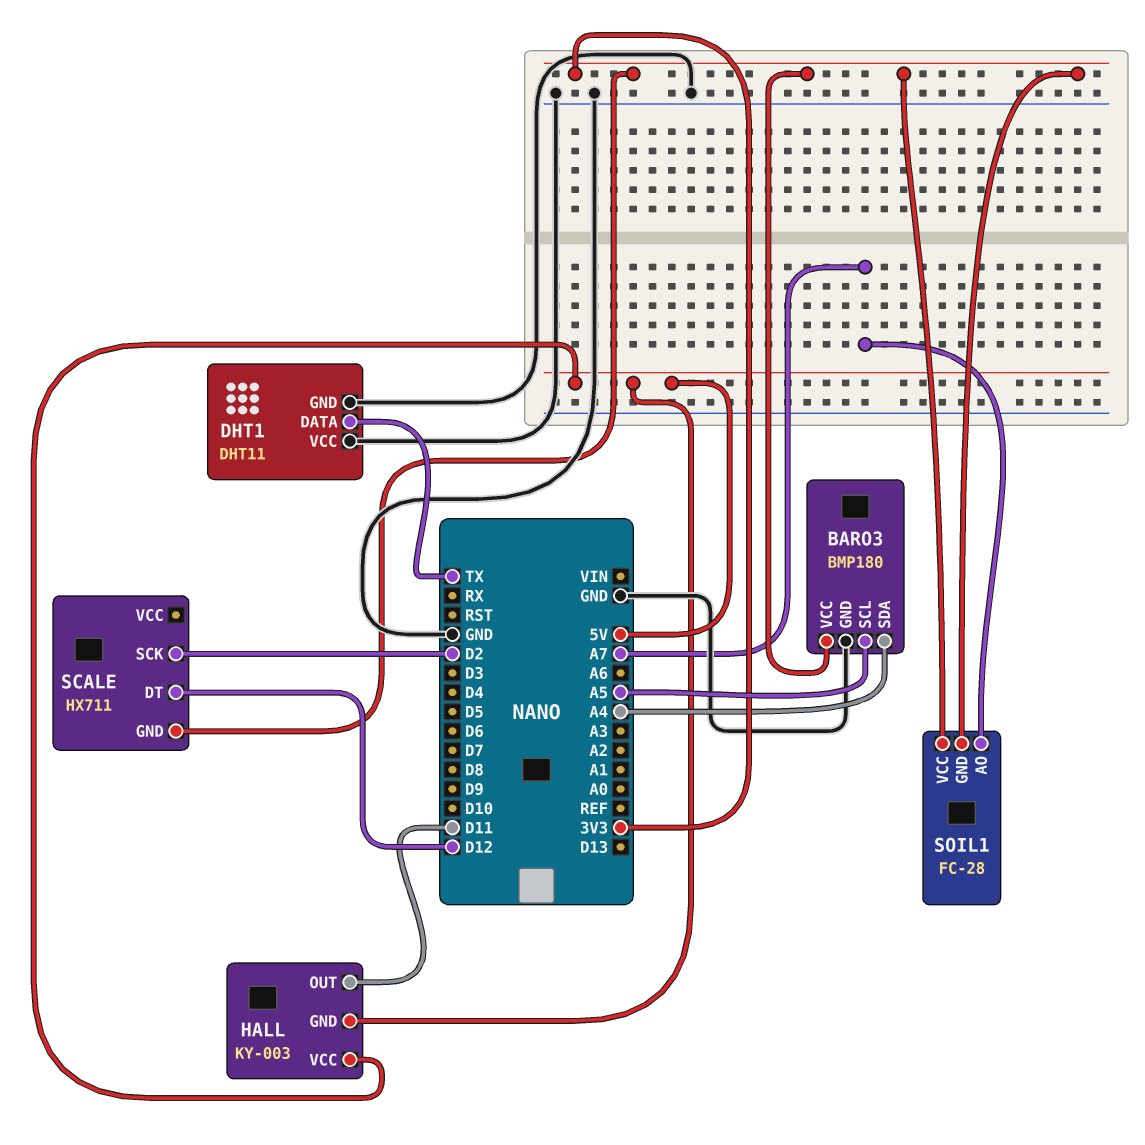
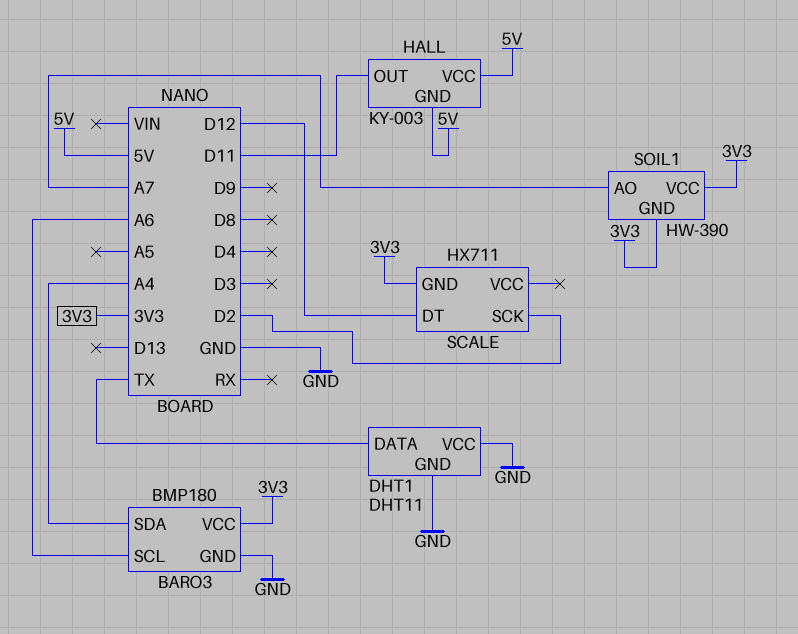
BARO3 pin SCL: A5 -> A6
SOIL1: FC-28 -> HW-390

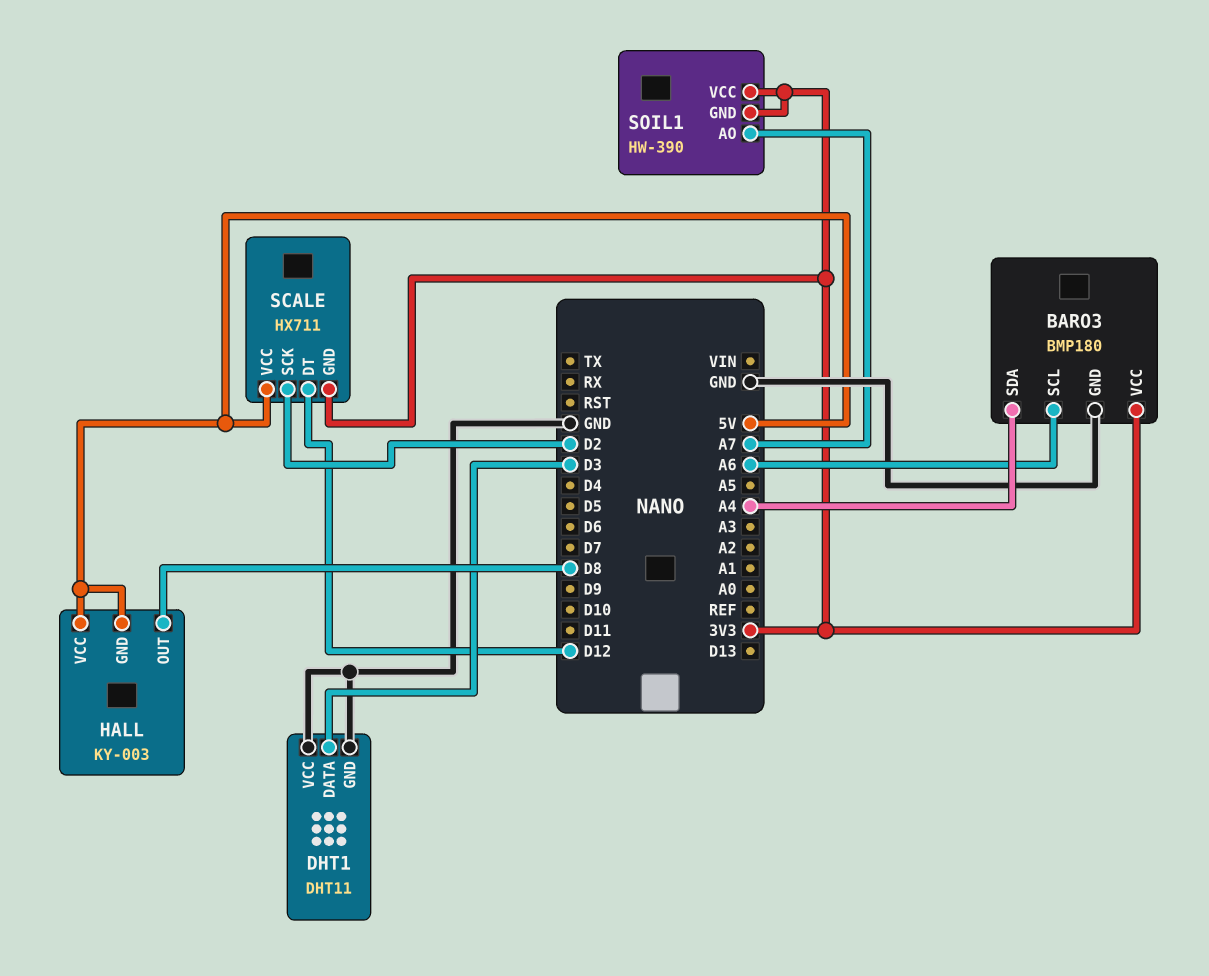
DHT1 pin DATA: TX -> D3
HALL pin OUT: D11 -> D8
SCALE pin VCC: none -> 5V

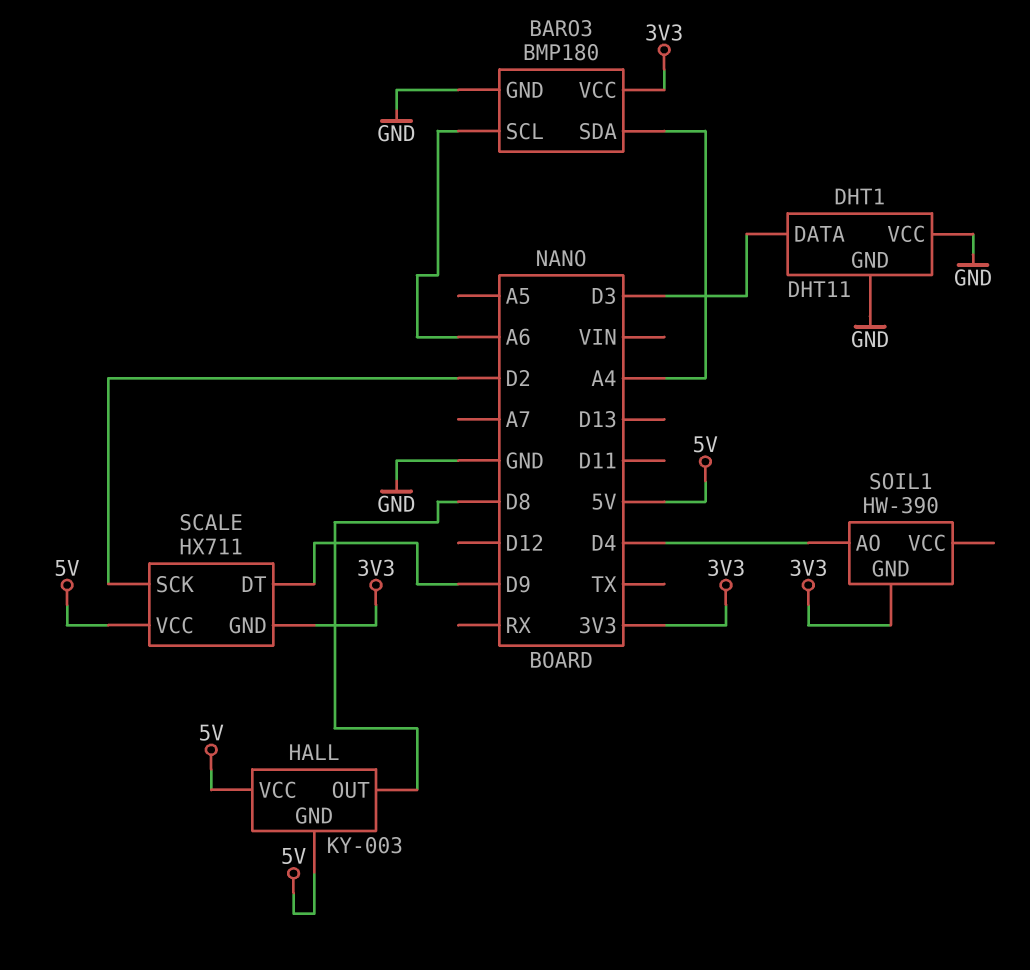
SCALE pin DT: D12 -> D9
SOIL1 pin AO: A7 -> D4
SOIL1 pin VCC: 3V3 -> none

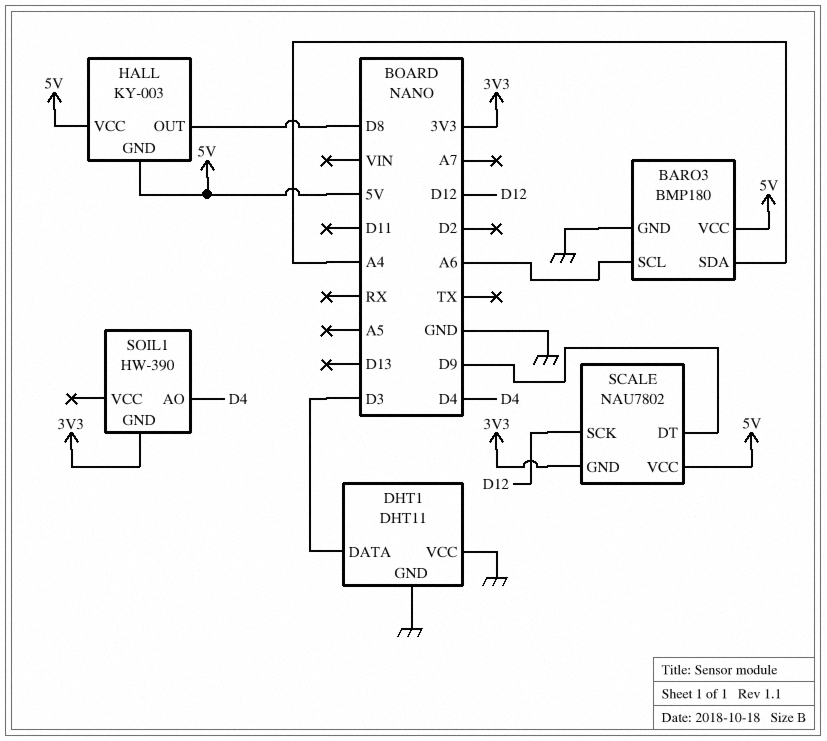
BARO3 pin VCC: 3V3 -> 5V
SCALE: HX711 -> NAU7802
SCALE pin SCK: D2 -> D12

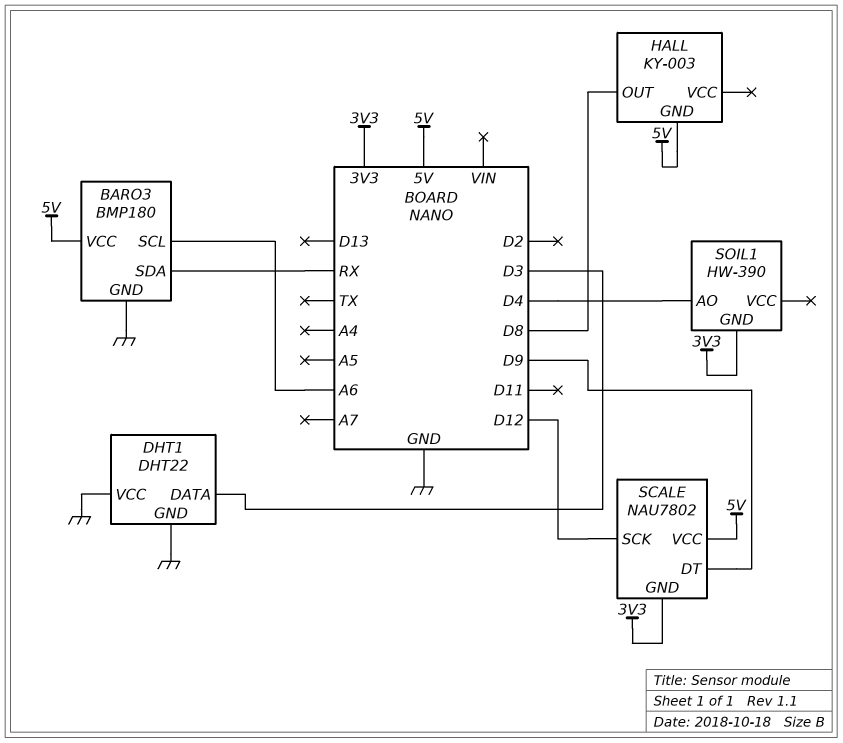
BARO3 pin SDA: A4 -> RX
DHT1: DHT11 -> DHT22
HALL pin VCC: 5V -> none

